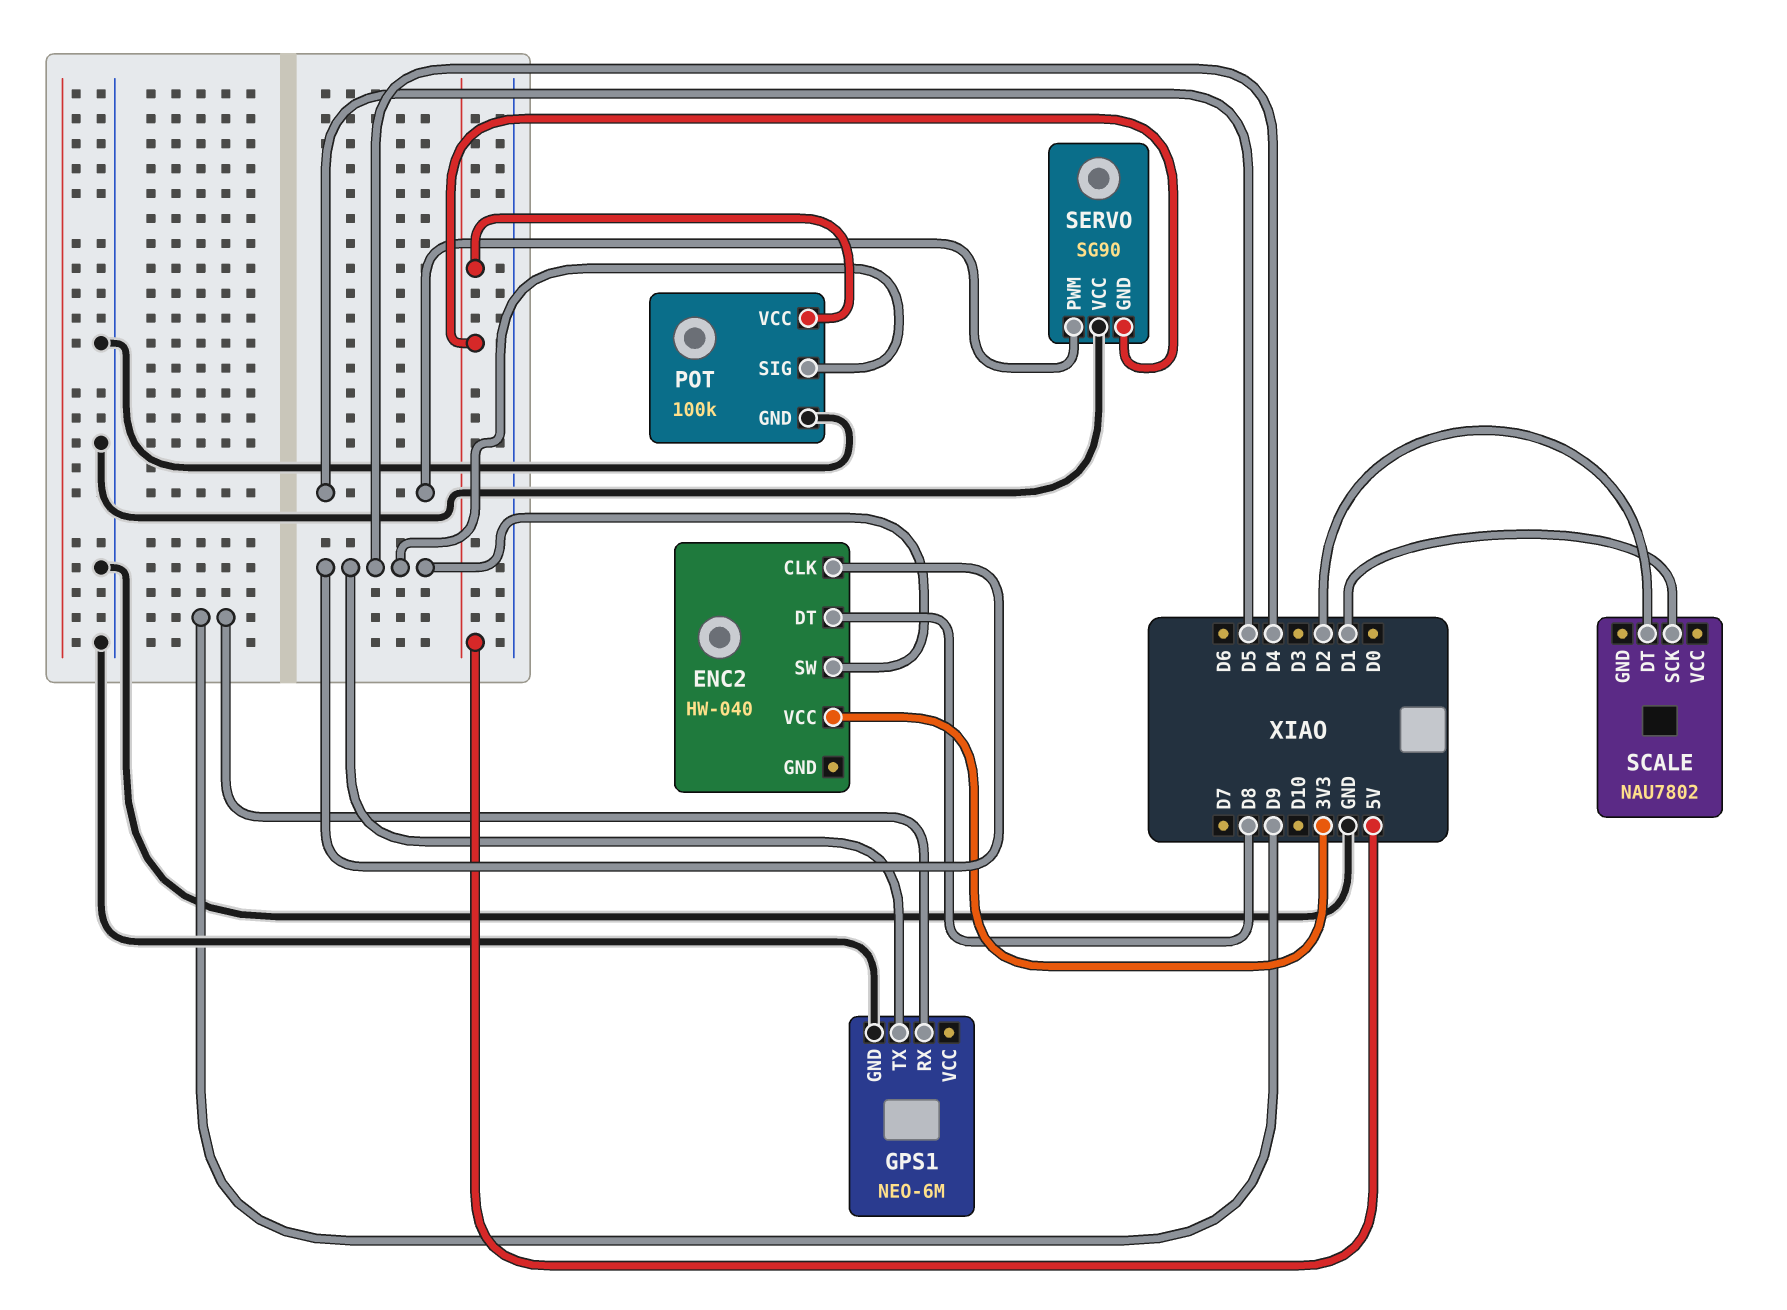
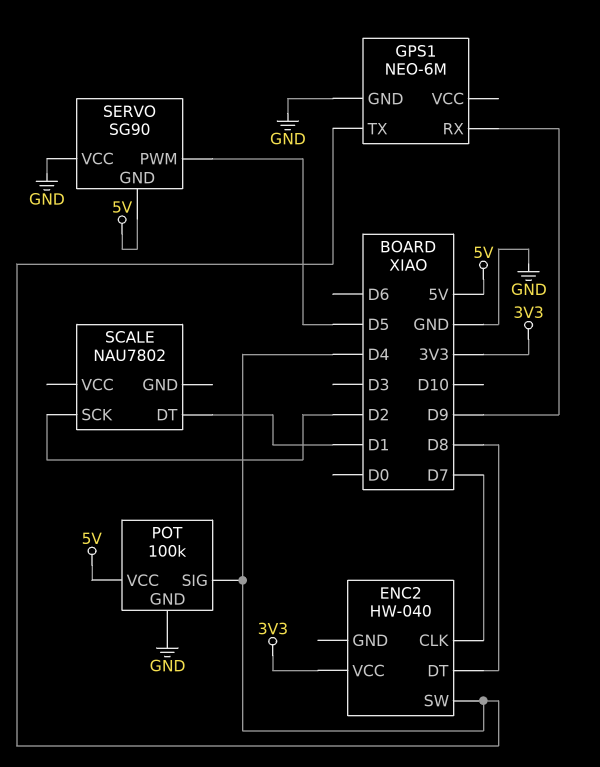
ENC2 pin CLK: D4 -> D7
SCALE pin DT: D2 -> D1
SCALE pin SCK: D1 -> D2

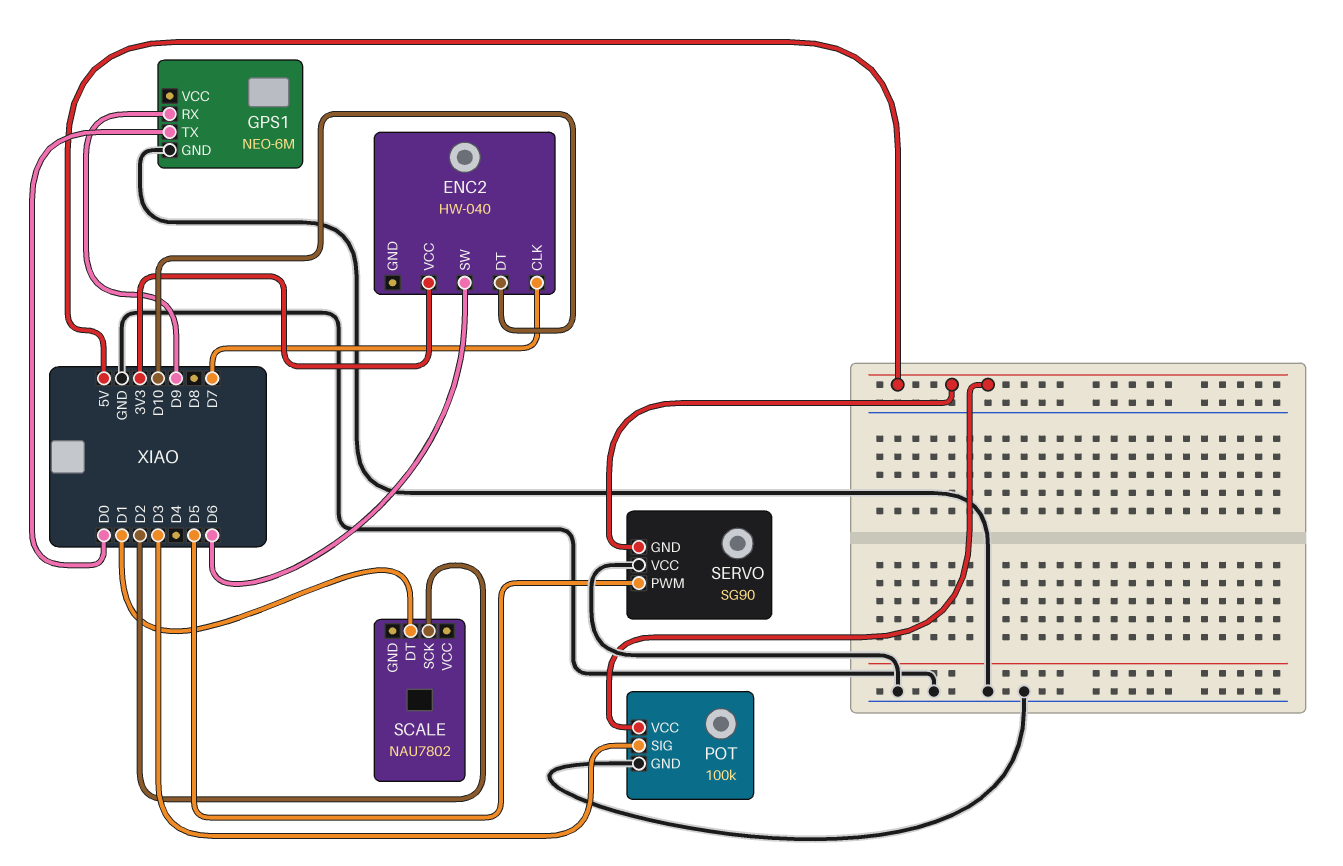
ENC2 pin DT: D8 -> D10
ENC2 pin SW: D4 -> D6
GPS1 pin TX: D4 -> D0
POT pin SIG: D4 -> D3

